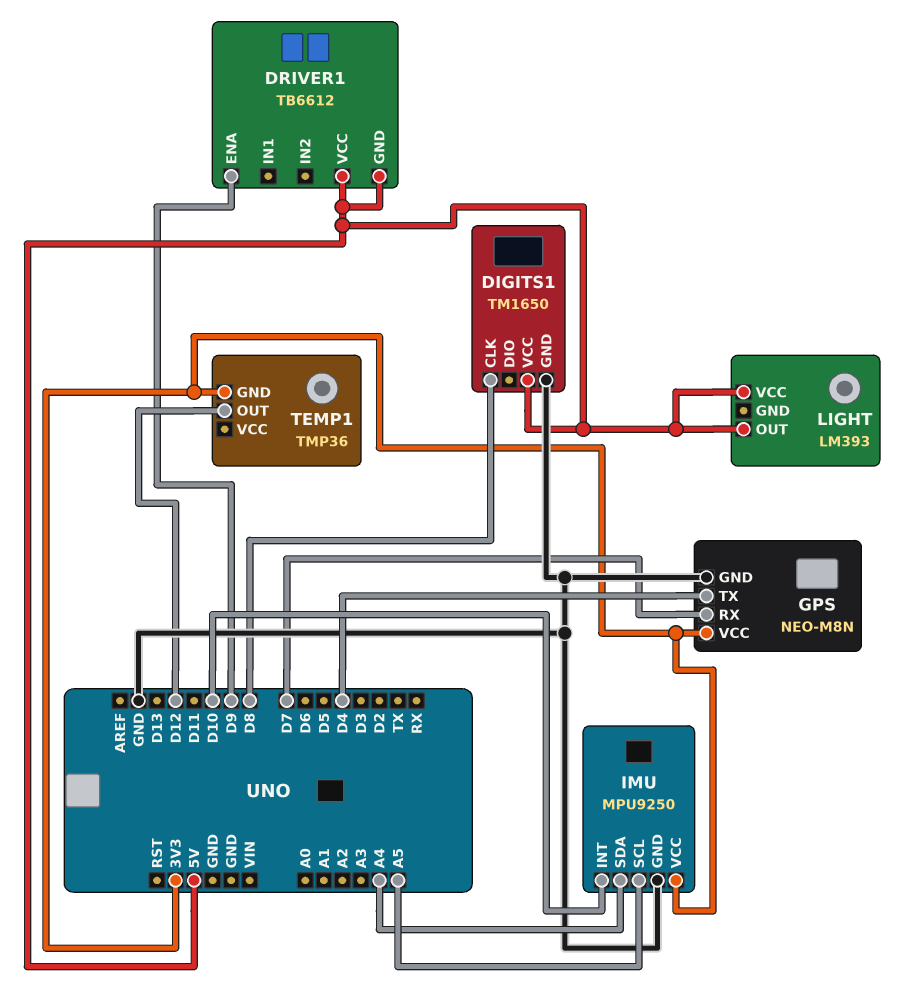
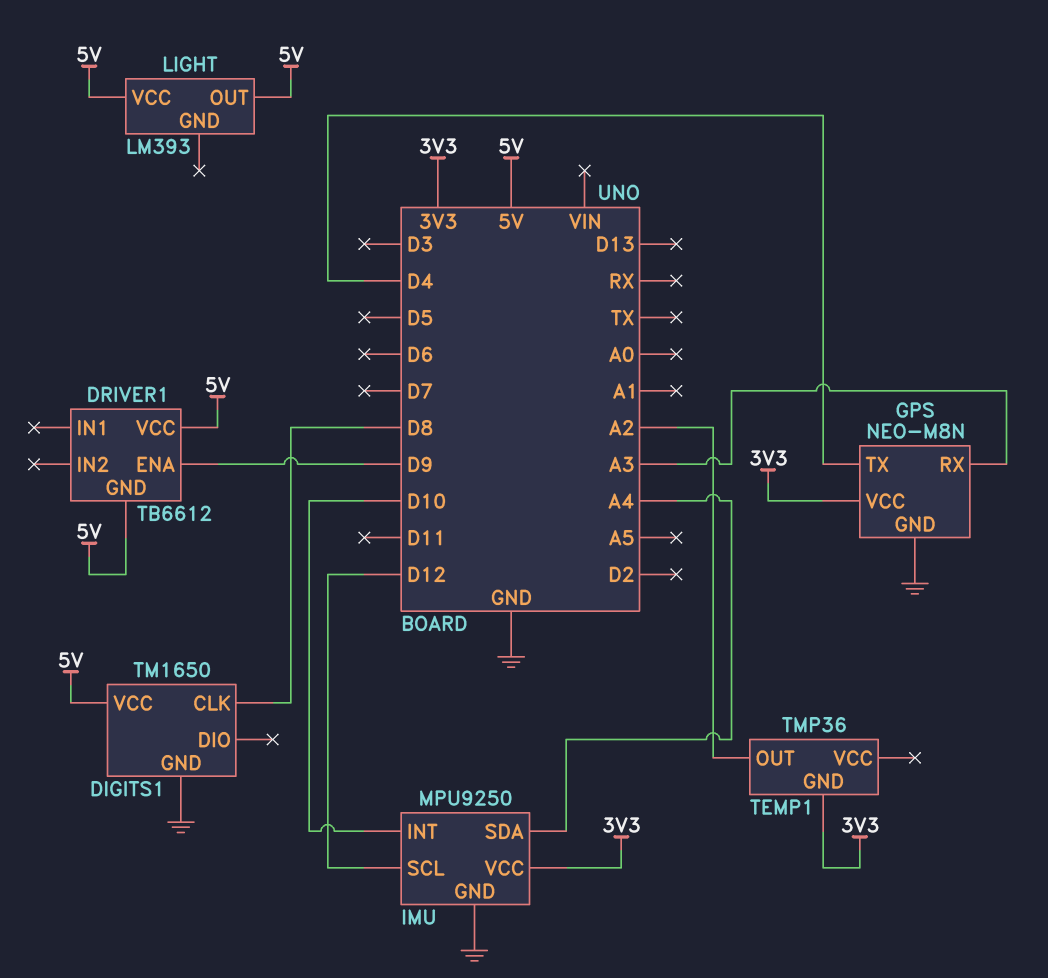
GPS pin RX: D7 -> A3
IMU pin SCL: A5 -> D12
TEMP1 pin OUT: D12 -> A2

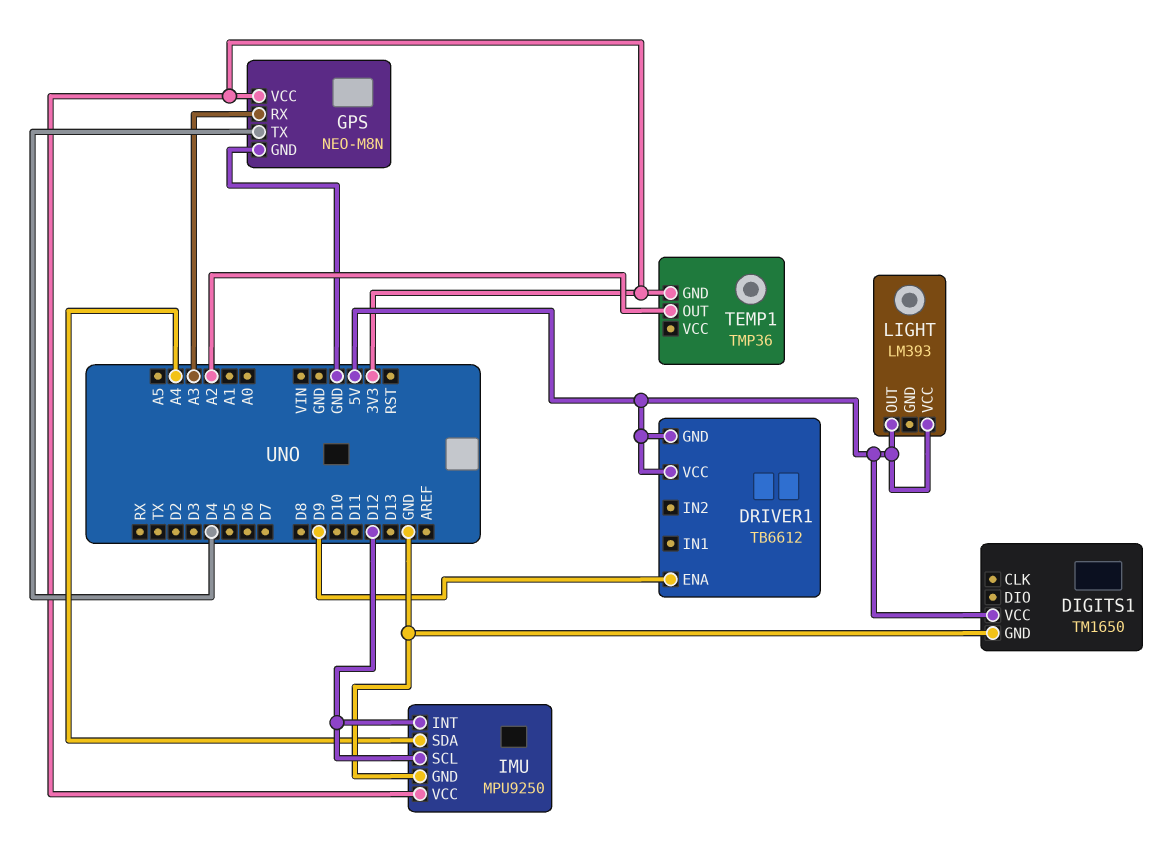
DIGITS1 pin CLK: D8 -> none
IMU pin INT: D10 -> D12

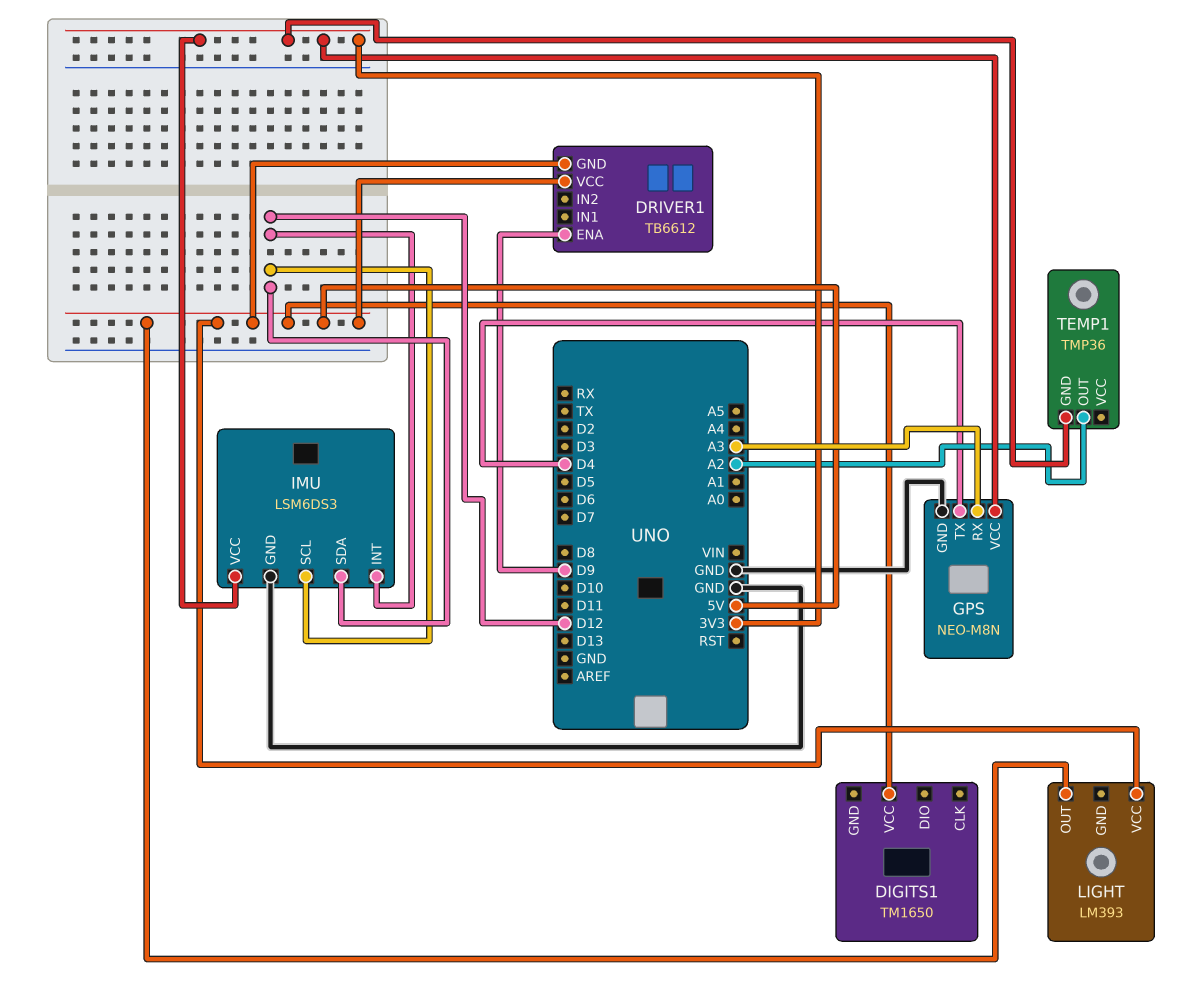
DIGITS1 pin GND: GND -> none
IMU: MPU9250 -> LSM6DS3
IMU pin SDA: A4 -> D12

